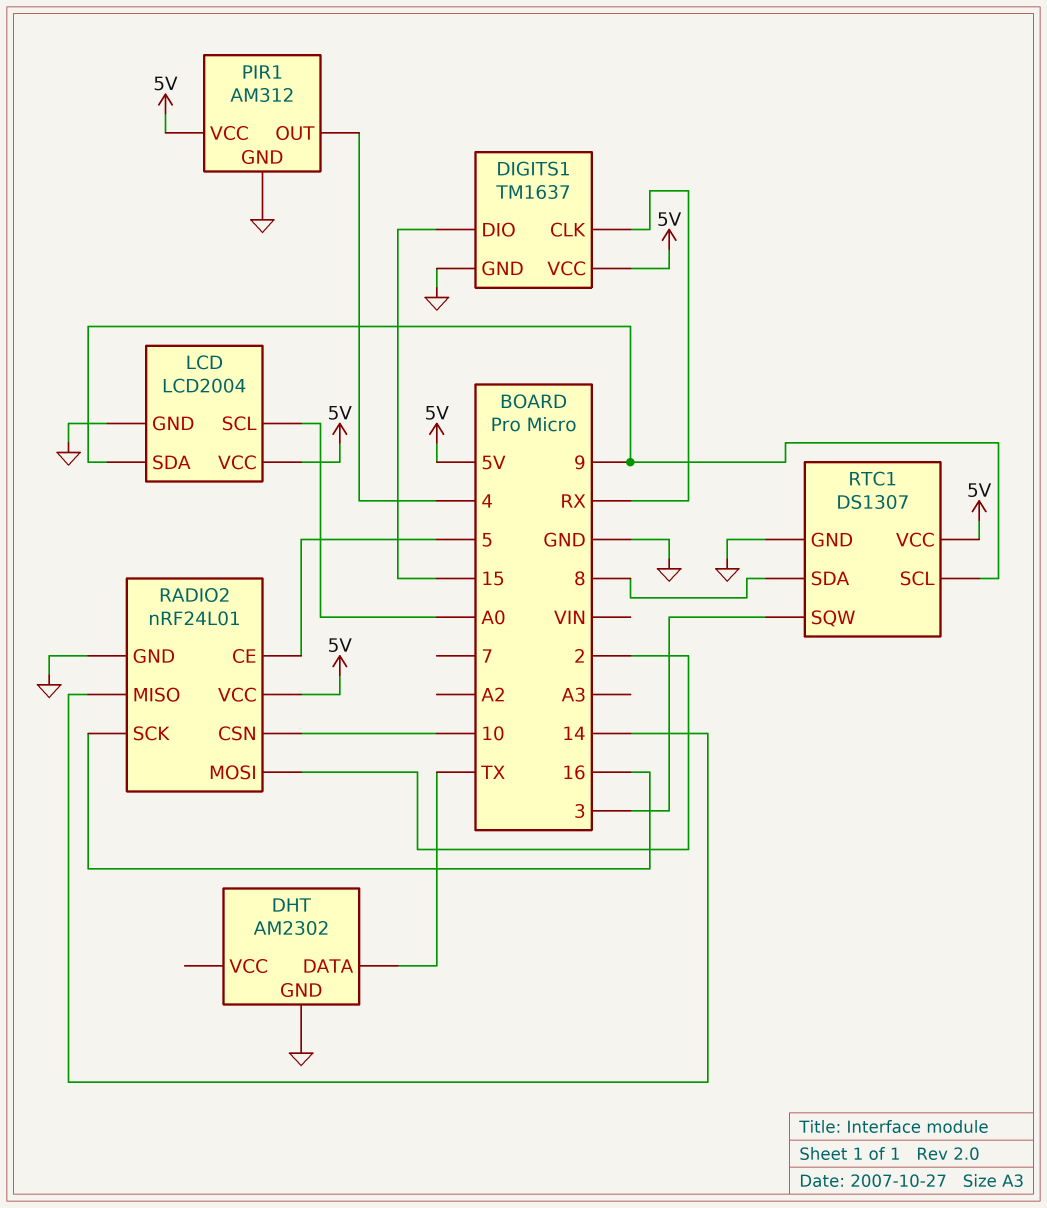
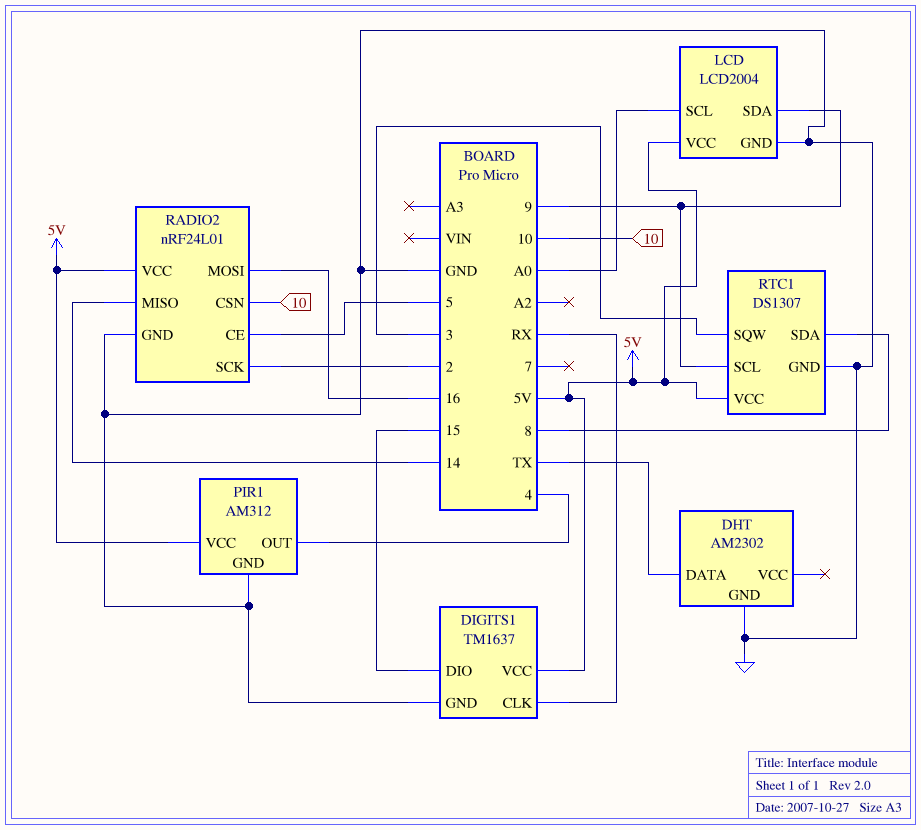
RADIO2 pin MOSI: 2 -> 16
RADIO2 pin SCK: 16 -> 2

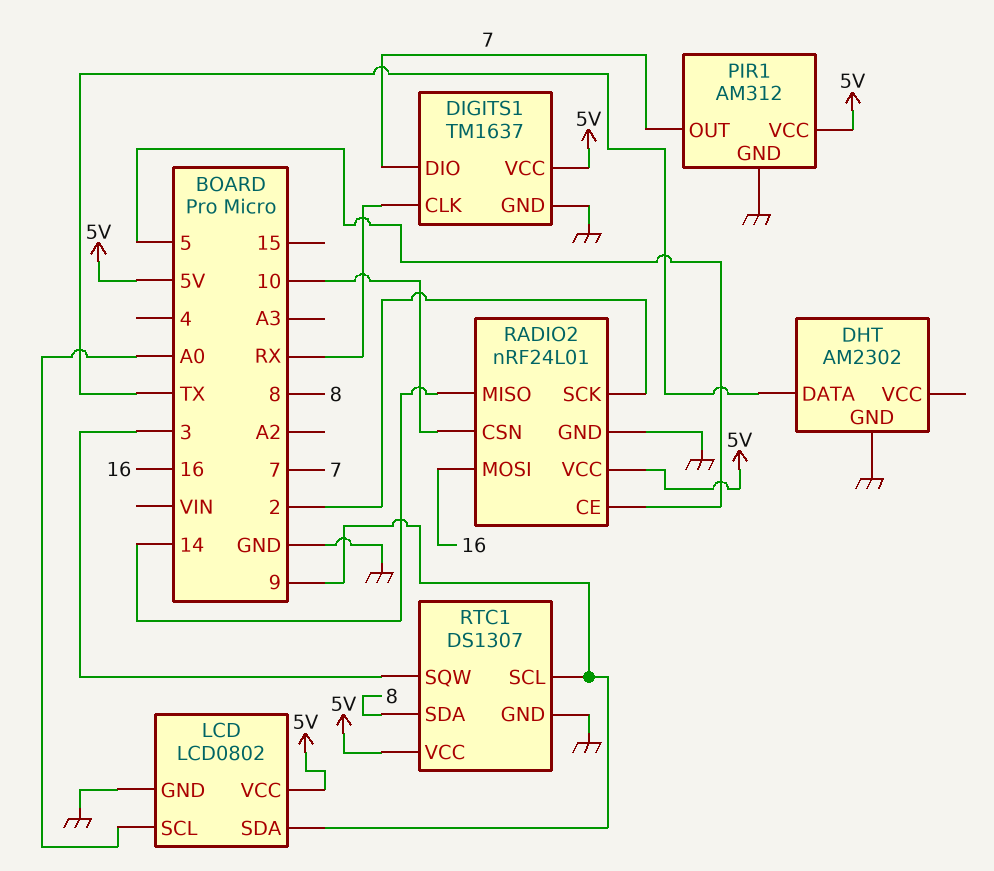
DIGITS1 pin DIO: 15 -> 7
LCD: LCD2004 -> LCD0802
PIR1 pin OUT: 4 -> 7

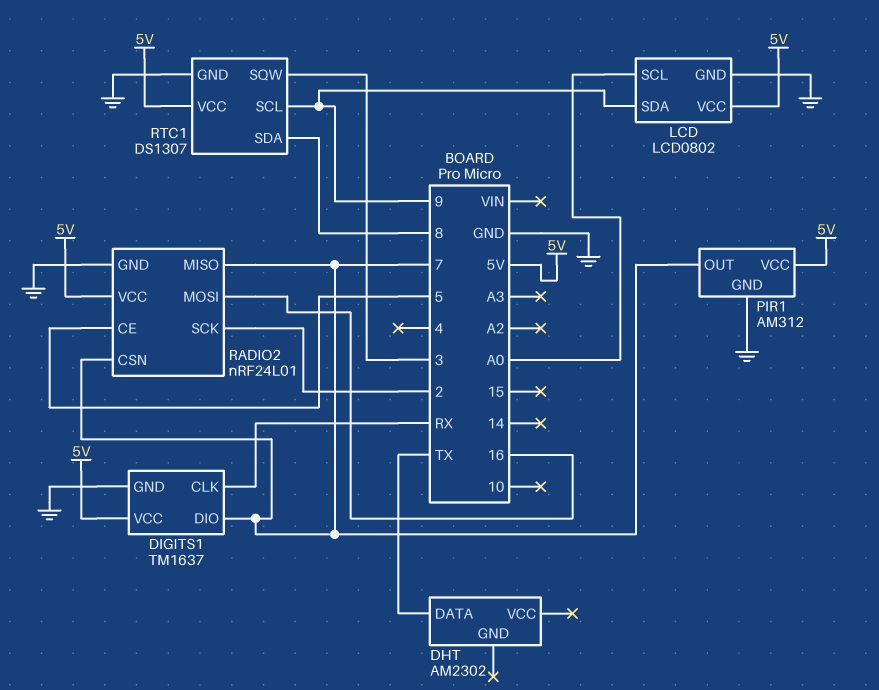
DHT pin GND: GND -> none
RADIO2 pin CSN: 10 -> 7
RADIO2 pin MISO: 14 -> 7

